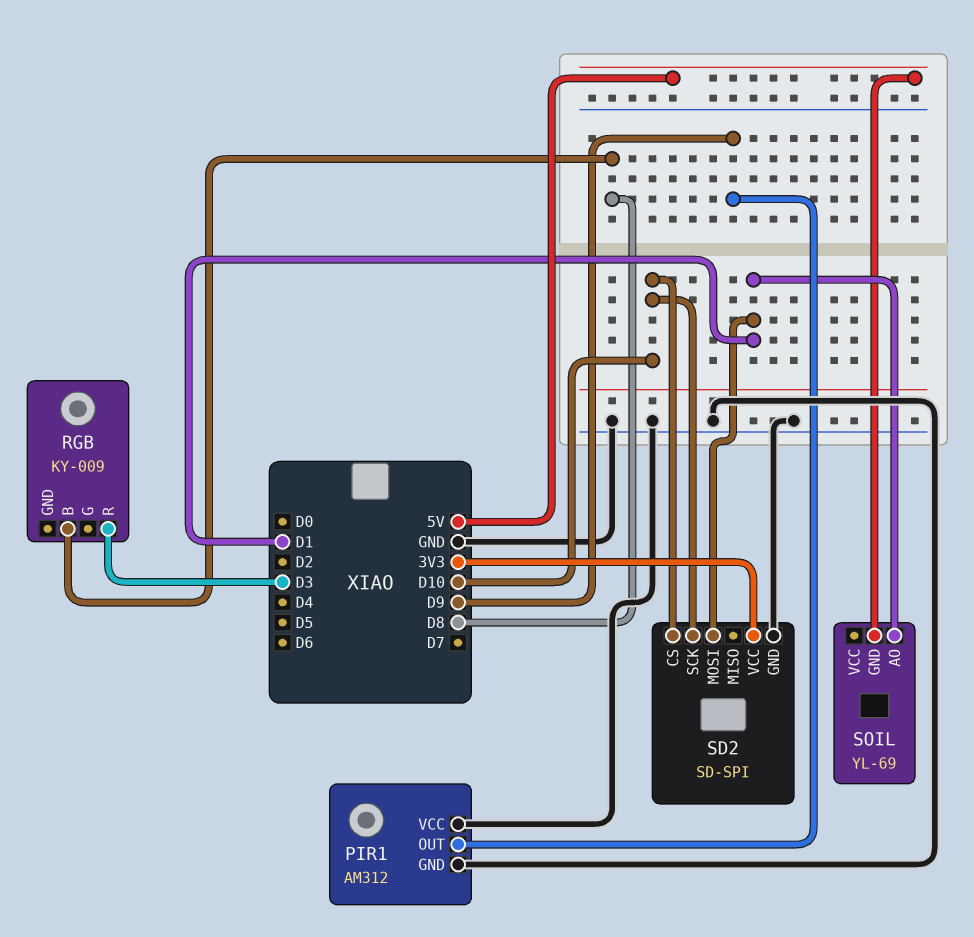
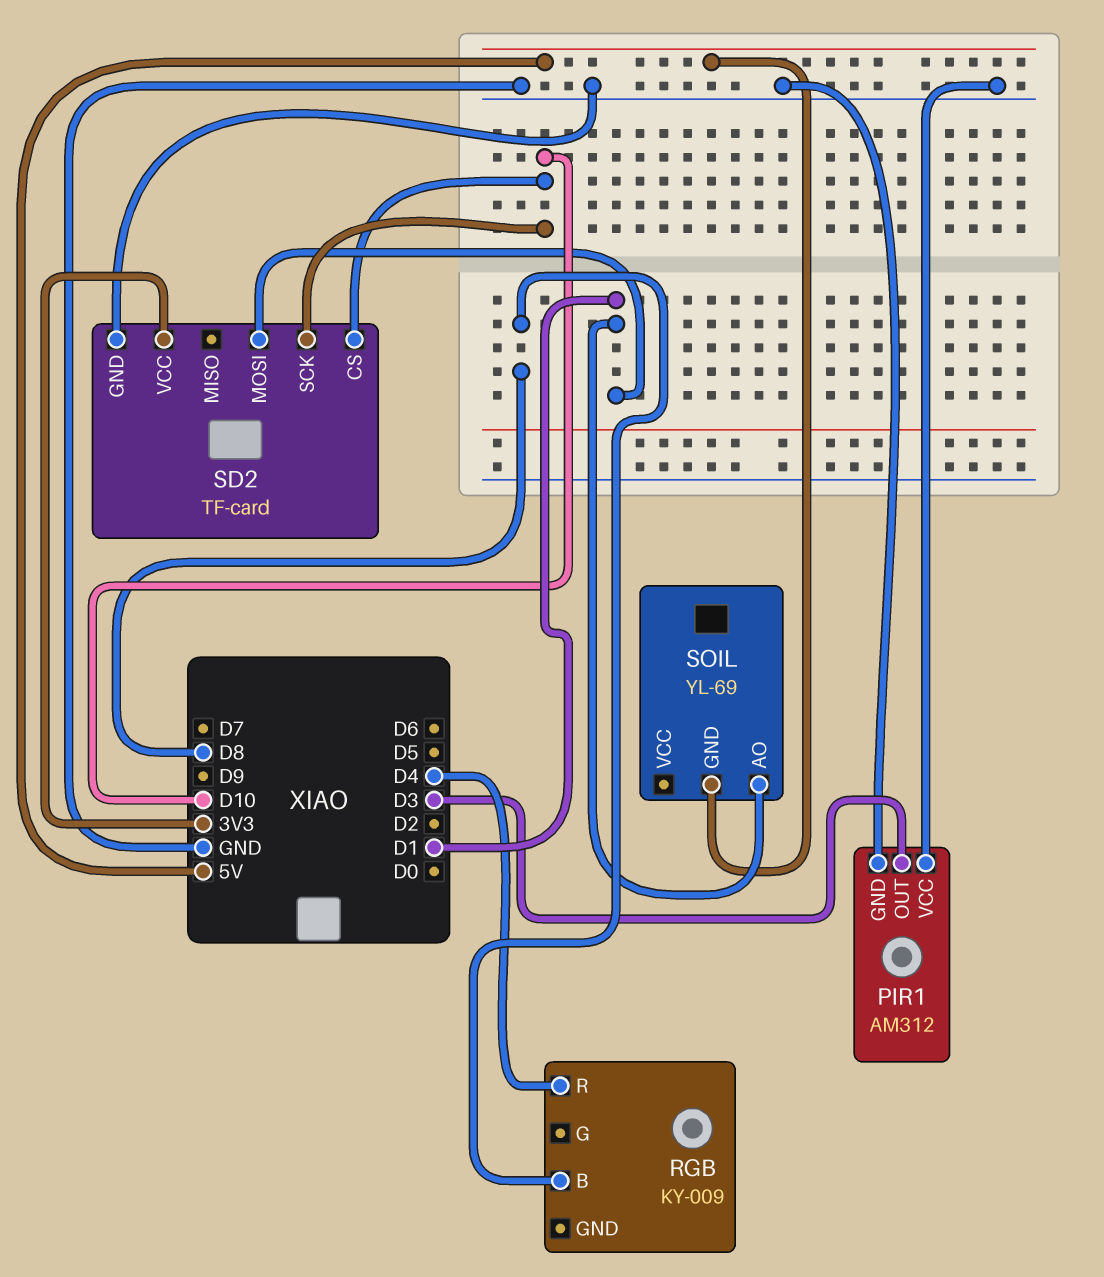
PIR1 pin OUT: D9 -> D3
RGB pin R: D3 -> D4
SD2: SD-SPI -> TF-card

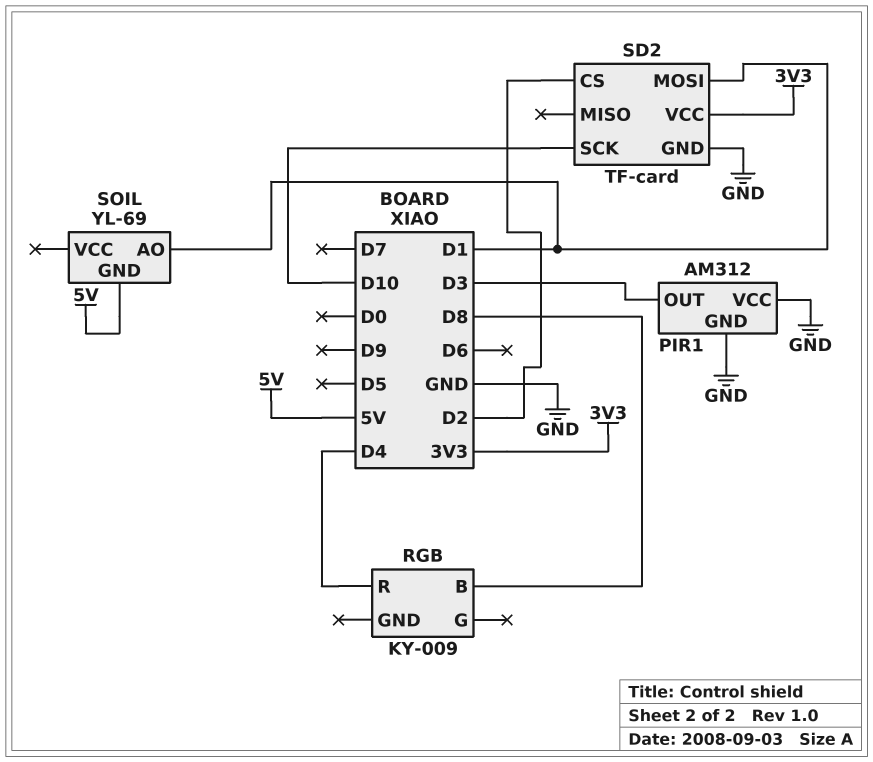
SD2 pin CS: D10 -> D2

